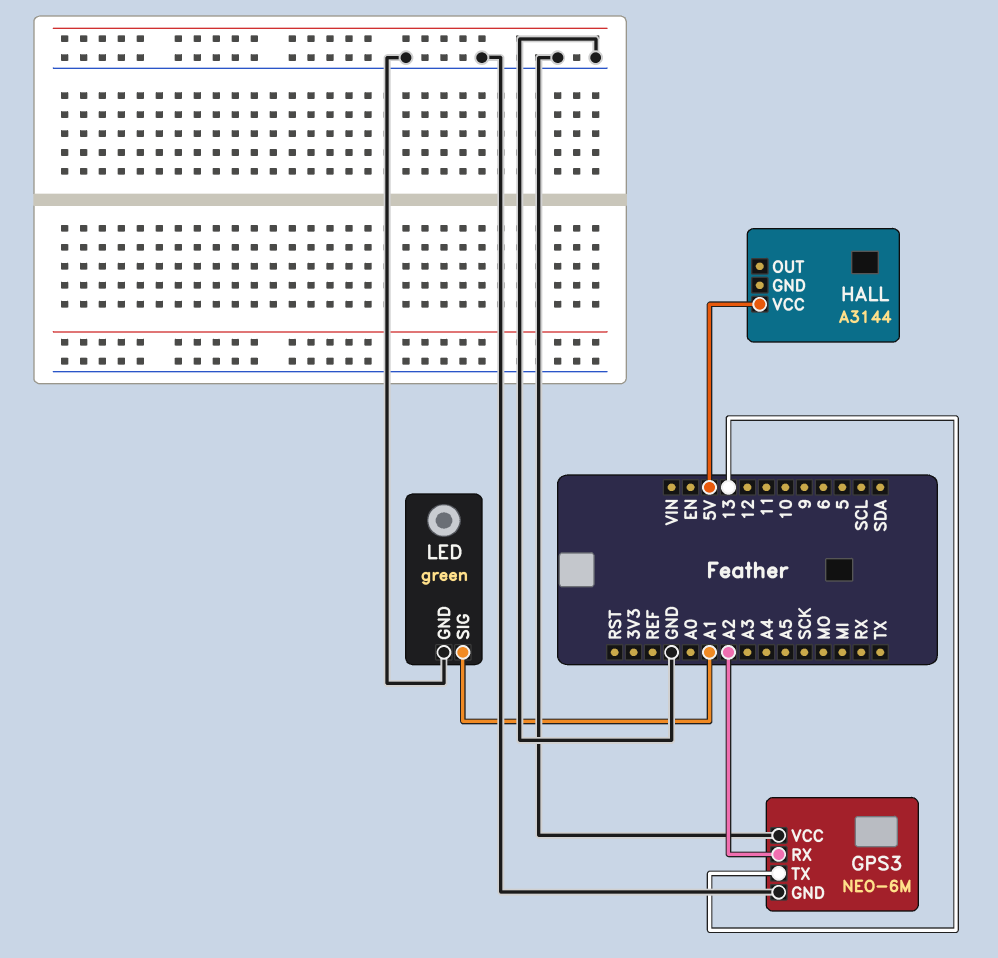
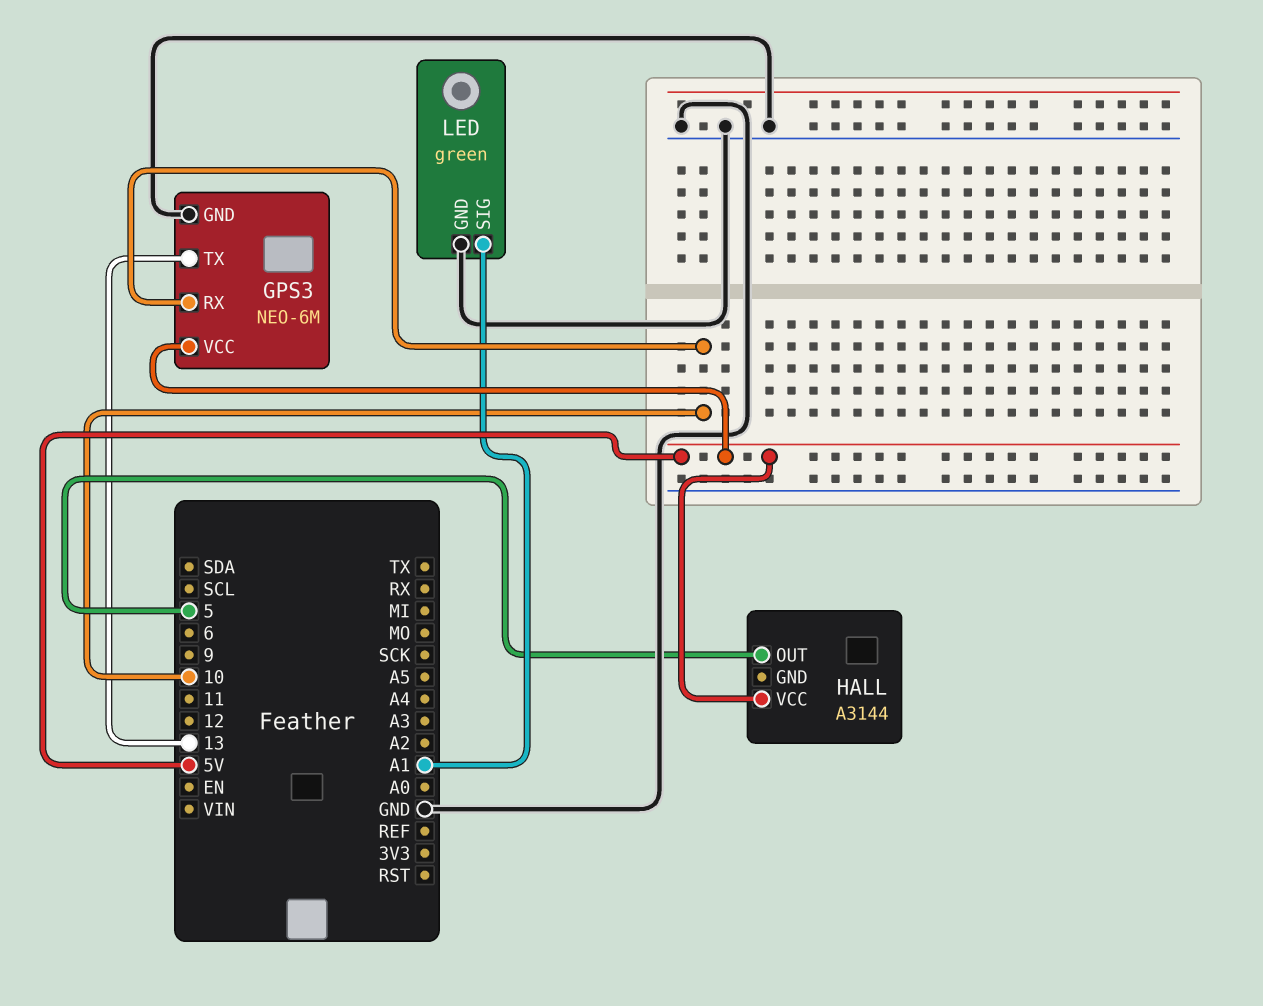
GPS3 pin RX: A2 -> 10
GPS3 pin VCC: GND -> 5V
HALL pin OUT: none -> 5

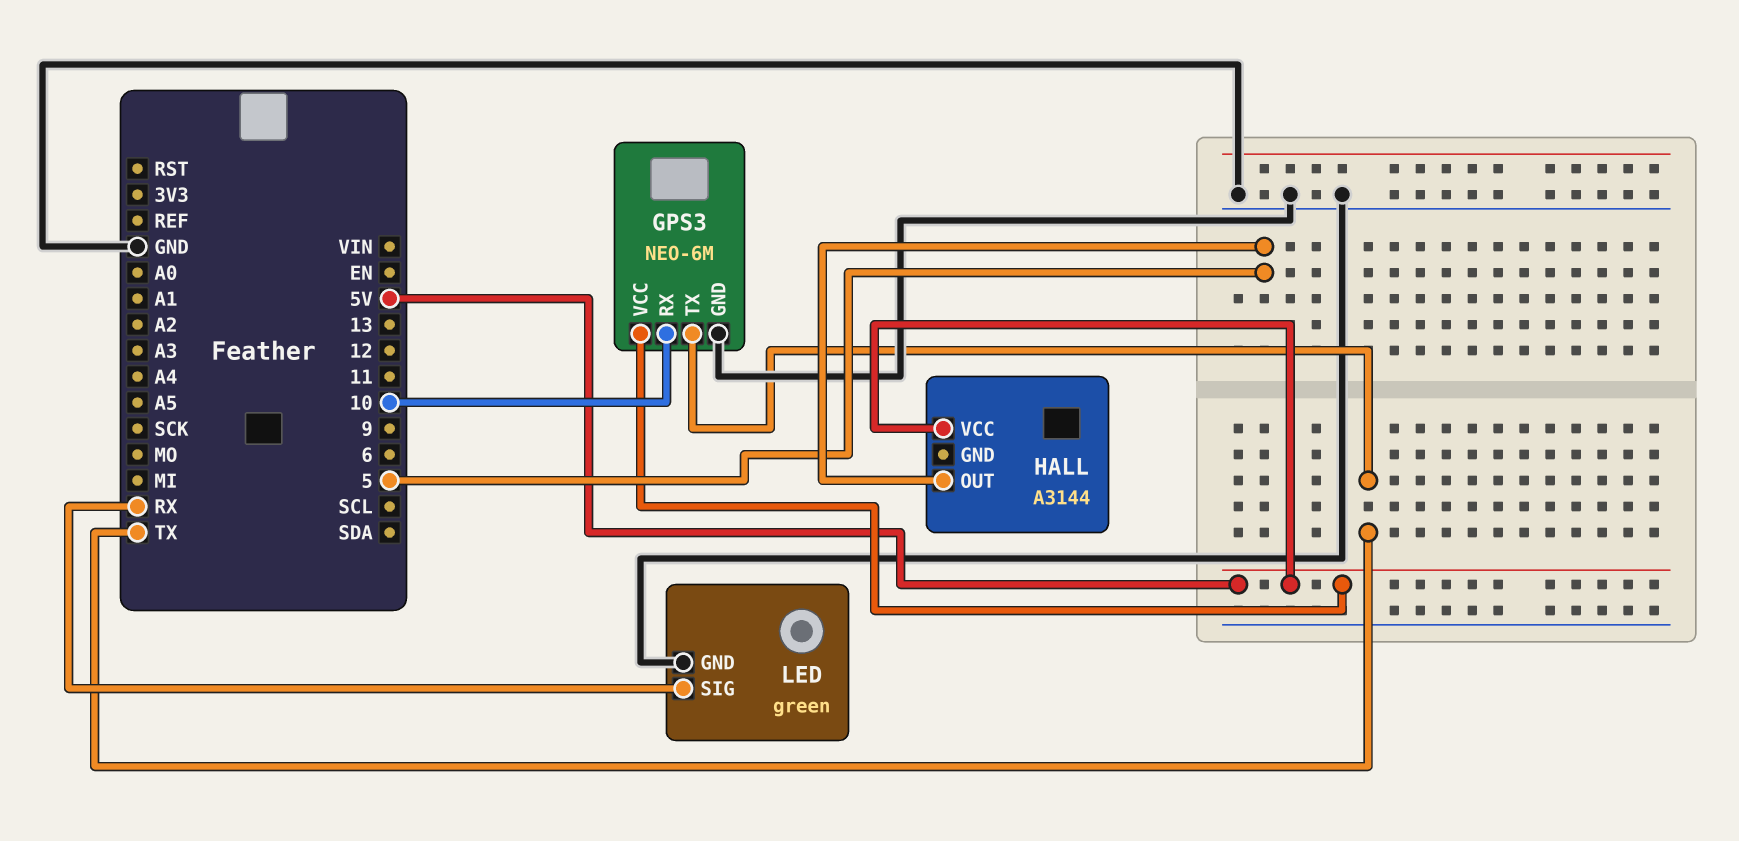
GPS3 pin TX: 13 -> TX
LED pin SIG: A1 -> RX

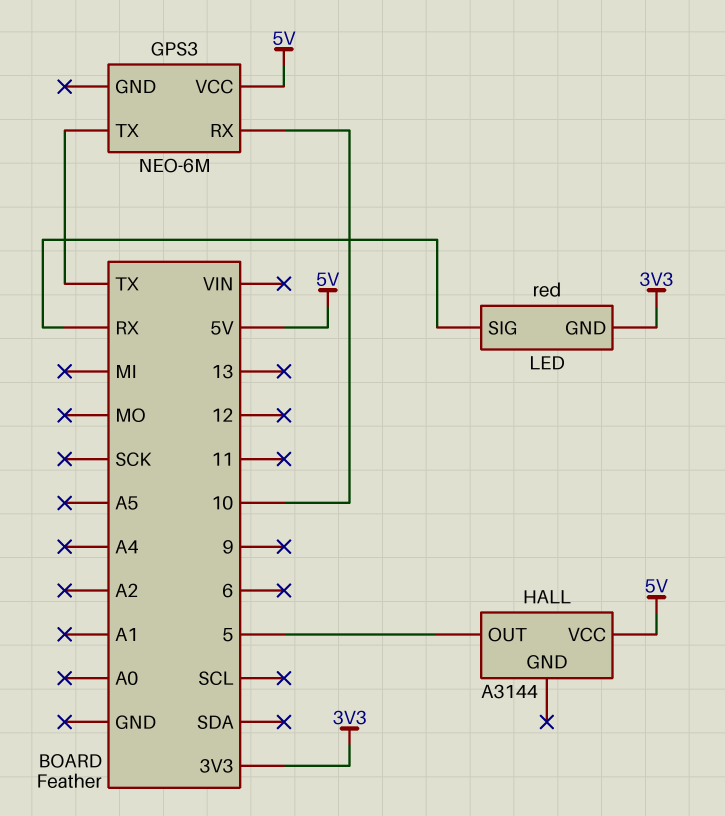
GPS3 pin GND: GND -> none
LED: green -> red
LED pin GND: GND -> 3V3

